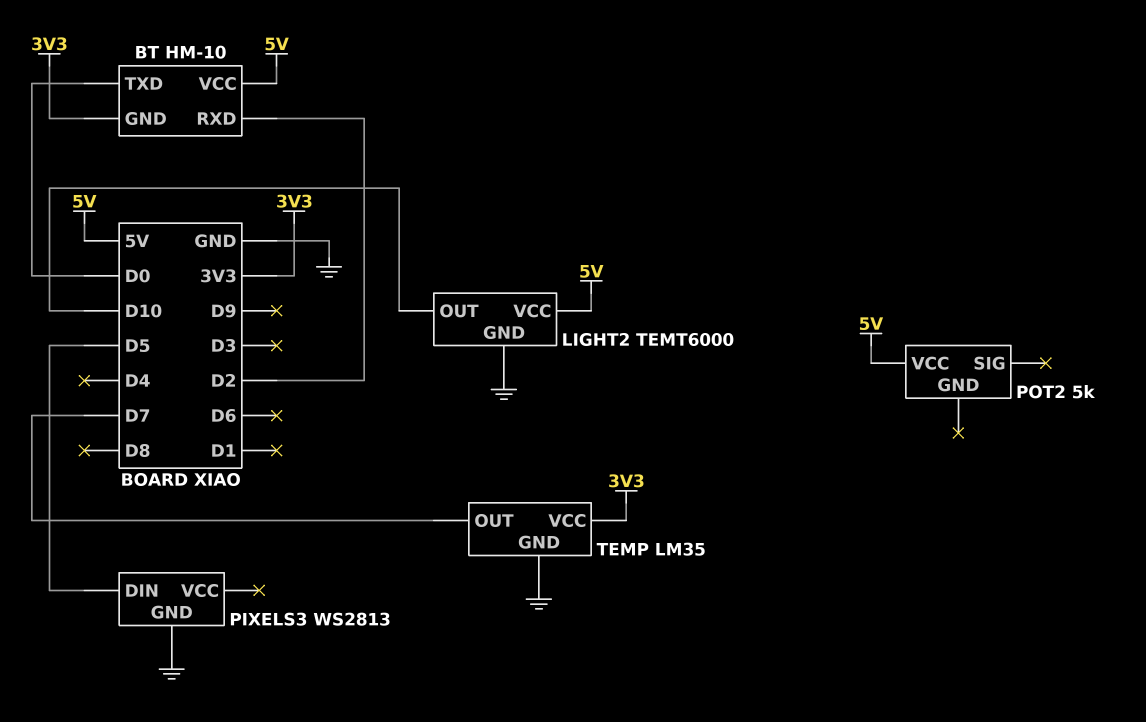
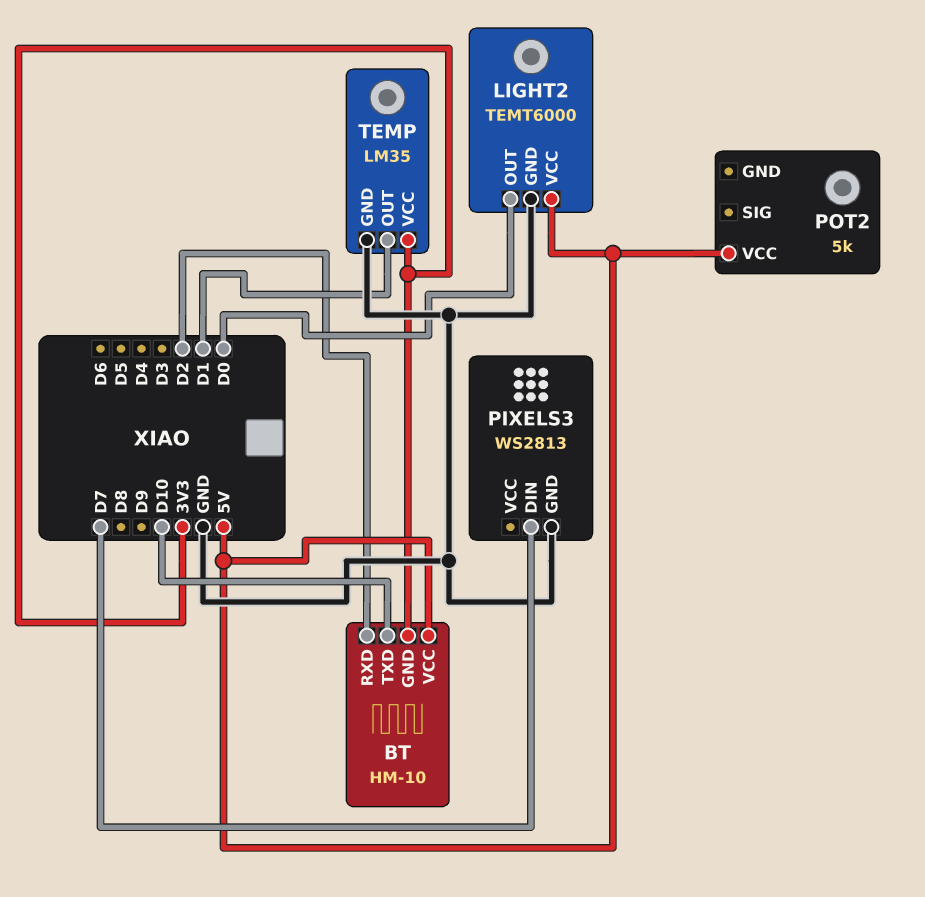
BT pin TXD: D0 -> D10
LIGHT2 pin OUT: D10 -> D0
PIXELS3 pin DIN: D5 -> D7
TEMP pin OUT: D7 -> D1

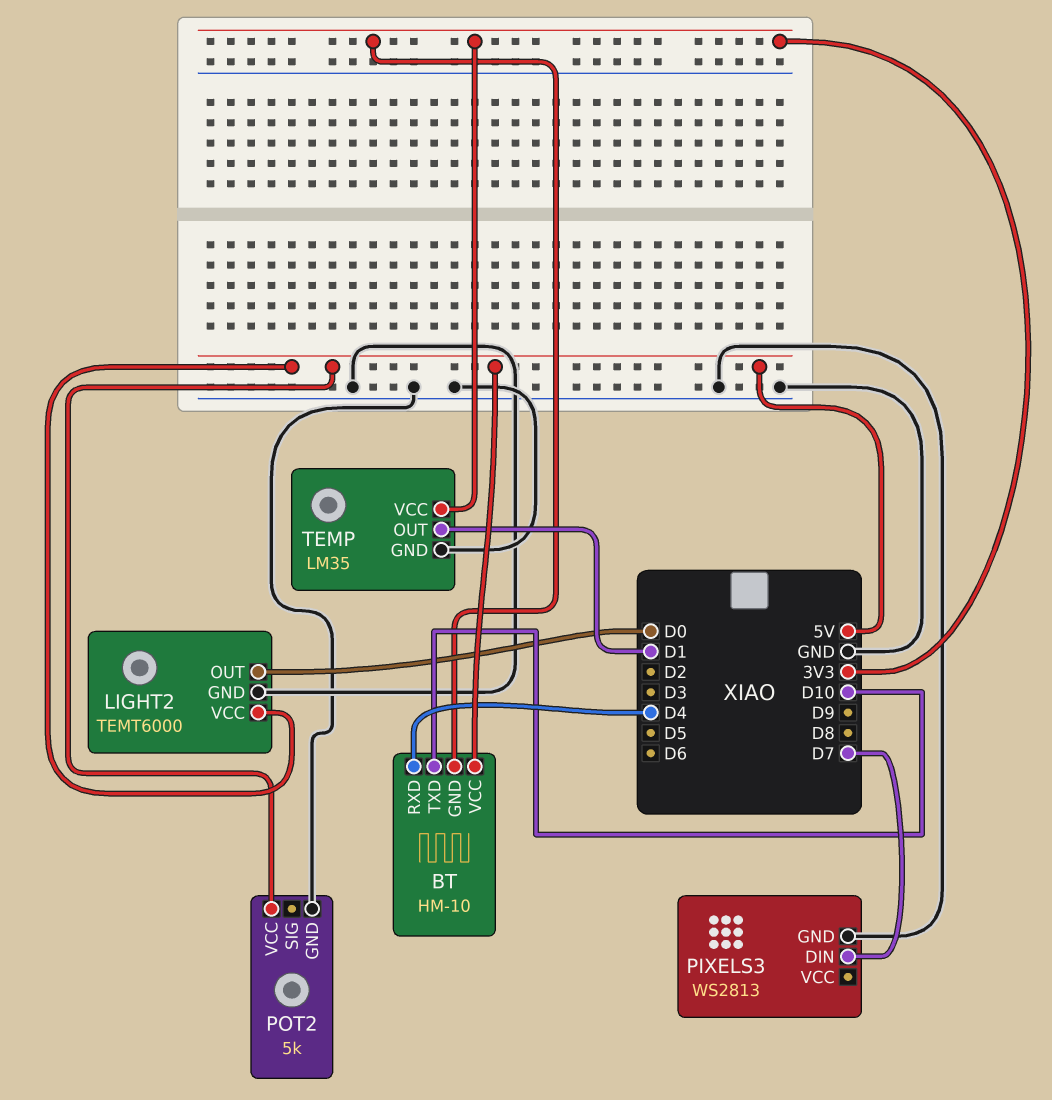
BT pin RXD: D2 -> D4
POT2 pin GND: none -> GND

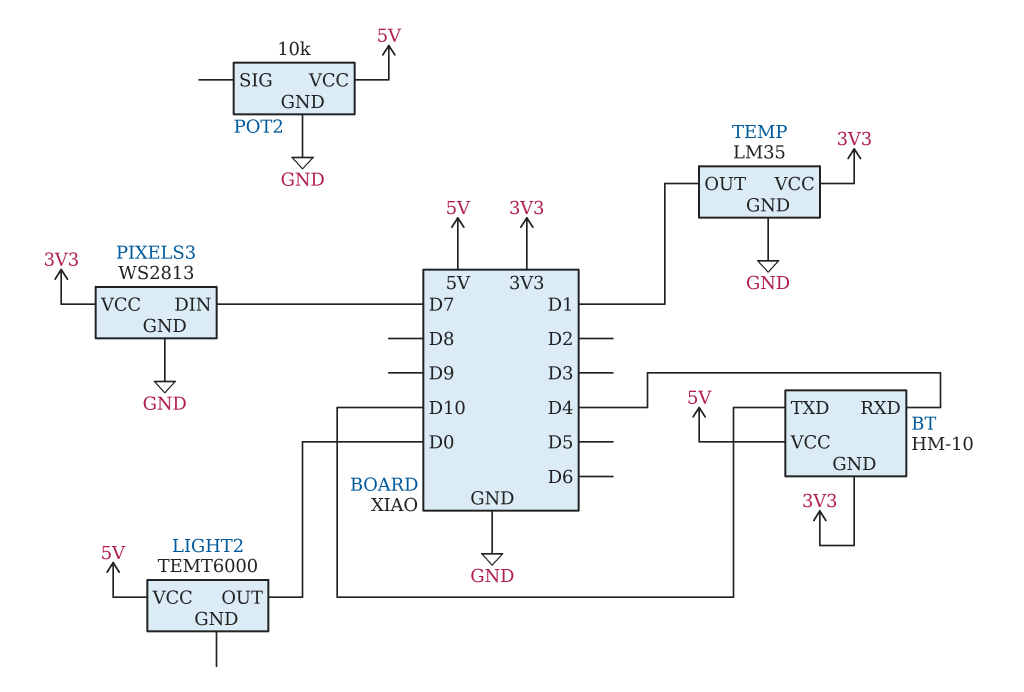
LIGHT2 pin GND: GND -> none
PIXELS3 pin VCC: none -> 3V3
POT2: 5k -> 10k

